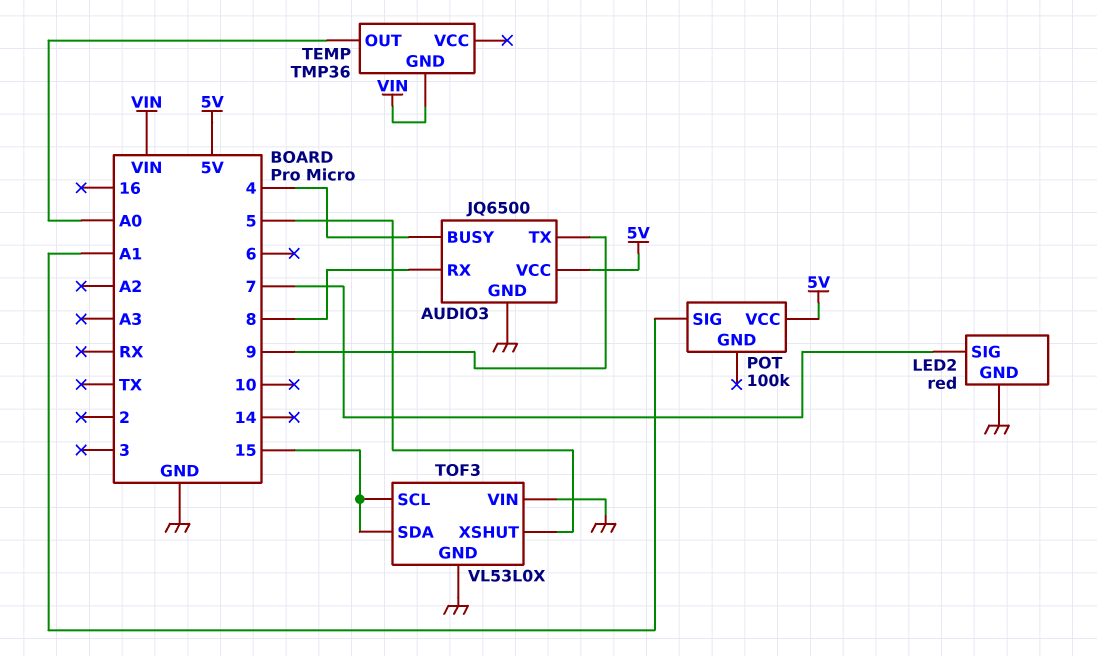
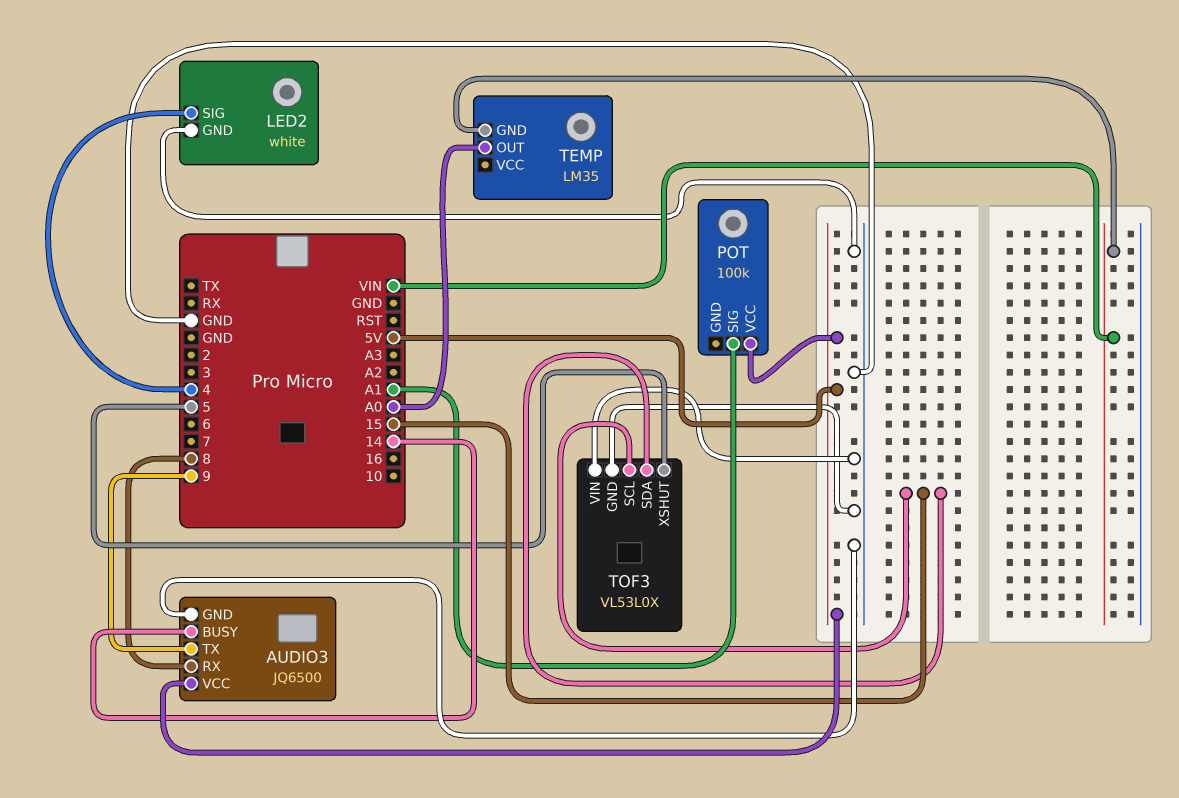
AUDIO3 pin BUSY: 4 -> 14
LED2: red -> white
LED2 pin SIG: 7 -> 4
TEMP: TMP36 -> LM35

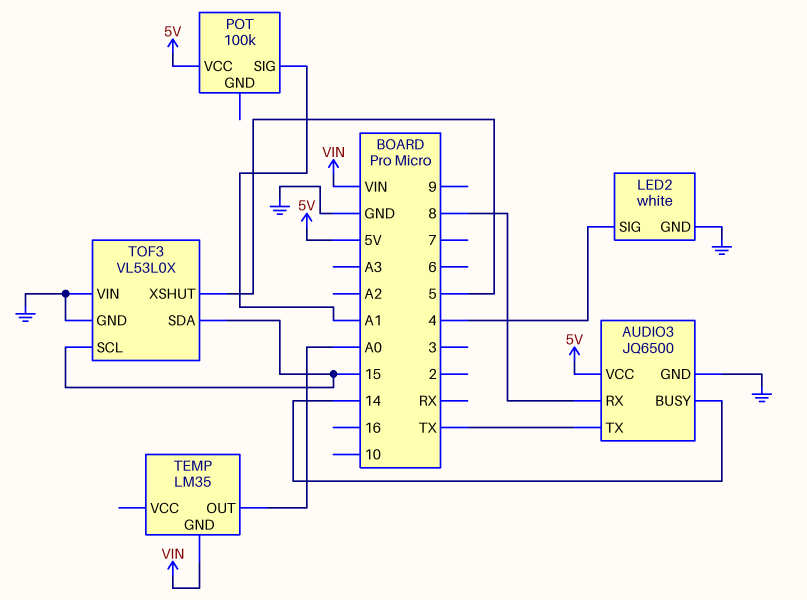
AUDIO3 pin TX: 9 -> TX

